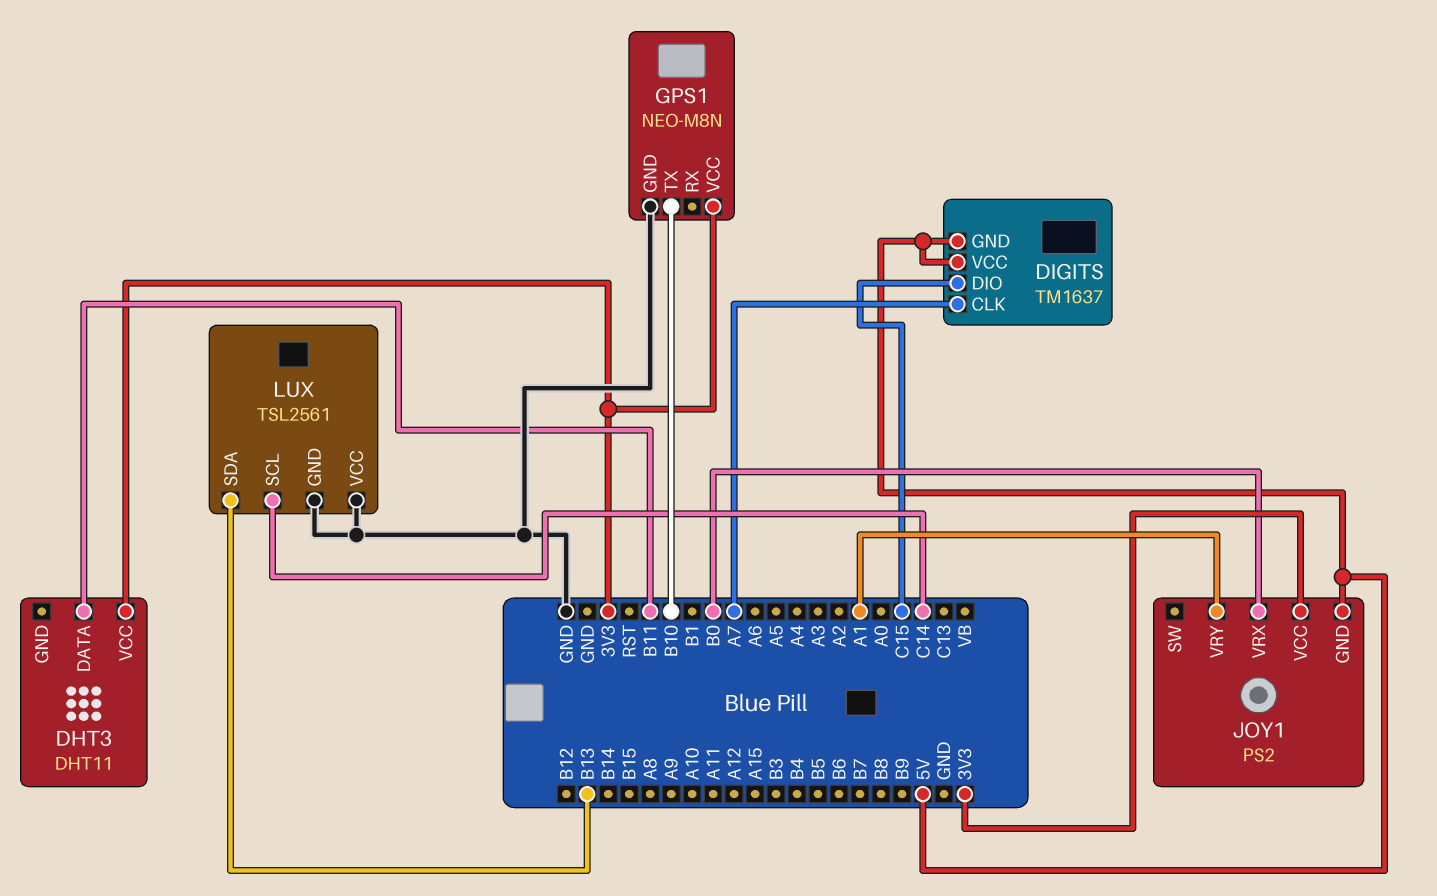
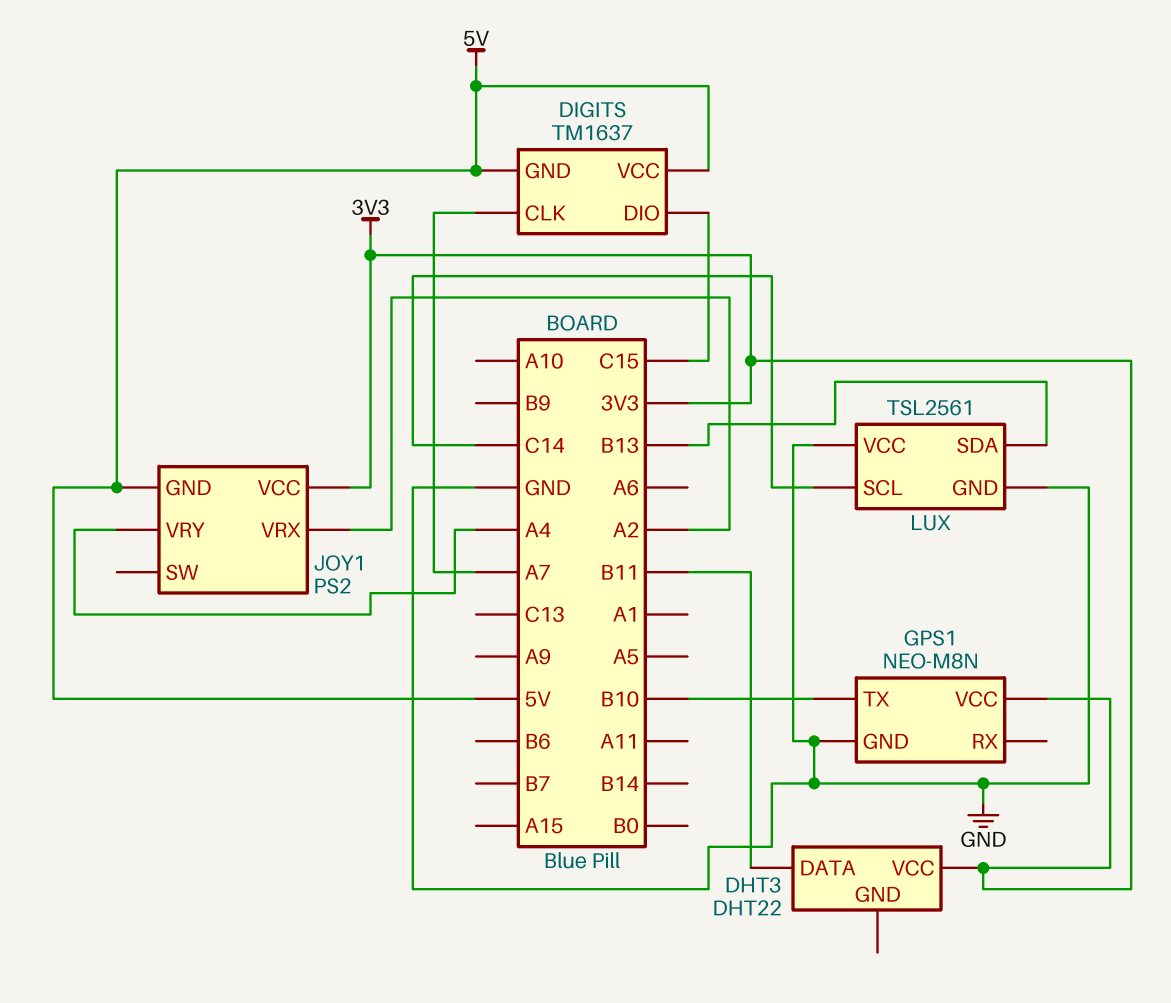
DHT3: DHT11 -> DHT22
JOY1 pin VRX: B0 -> A2
JOY1 pin VRY: A1 -> A4

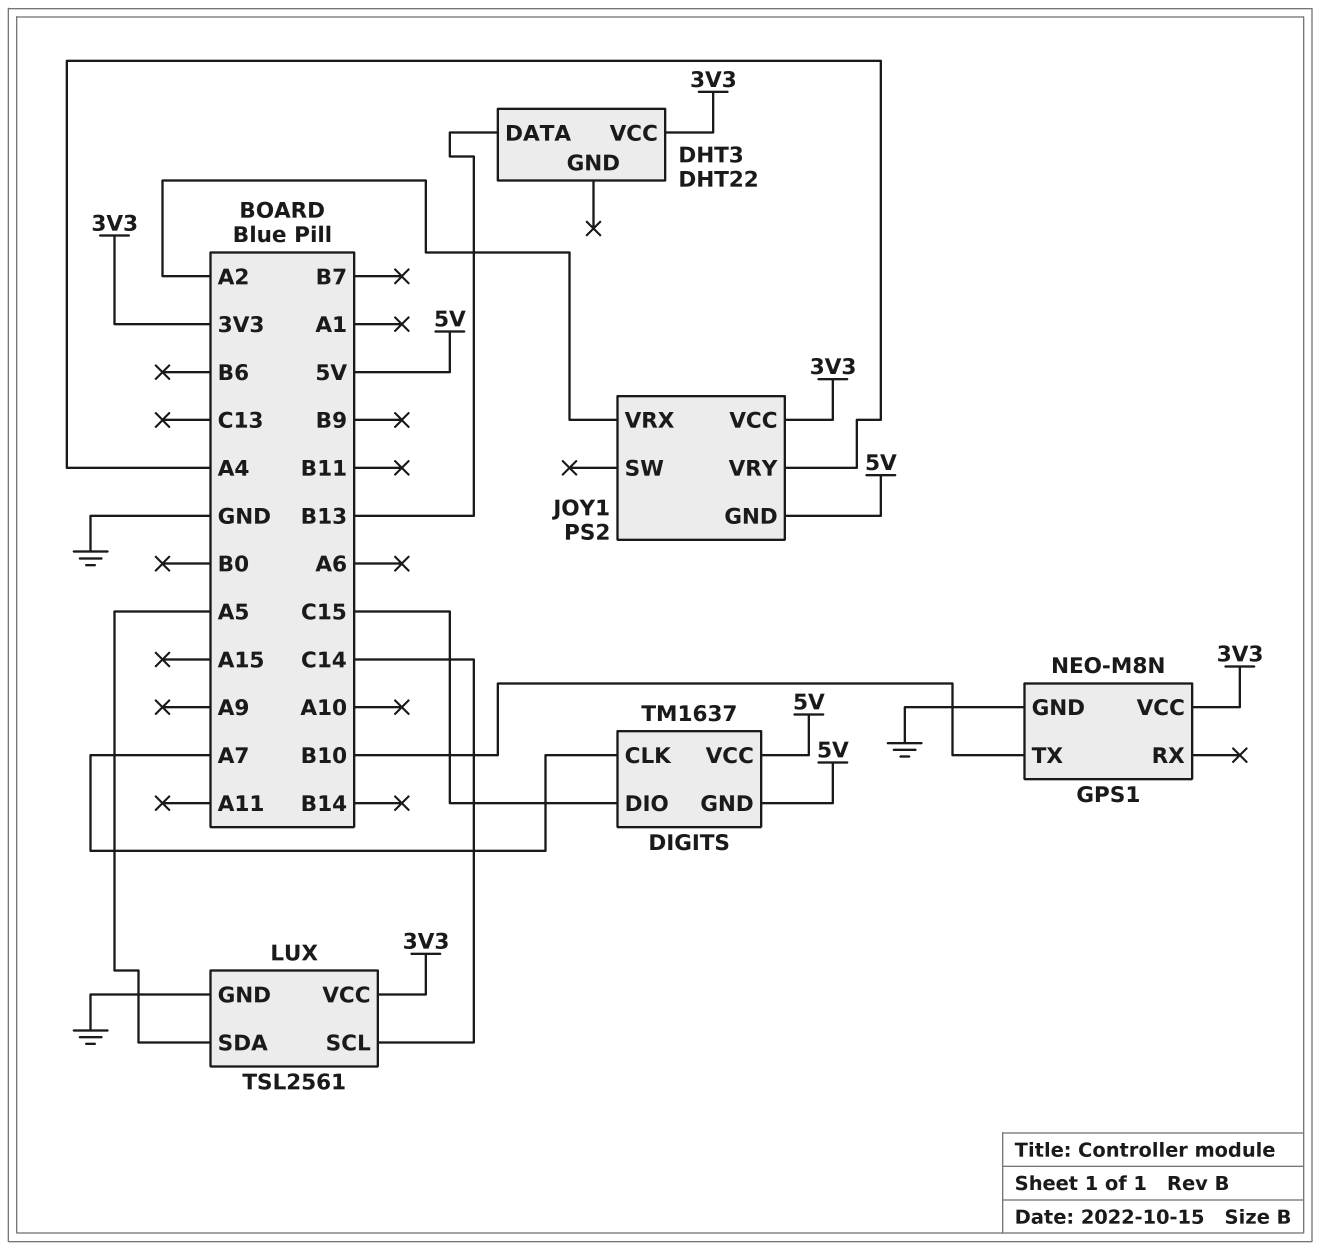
DHT3 pin DATA: B11 -> B13
LUX pin SDA: B13 -> A5
LUX pin VCC: GND -> 3V3

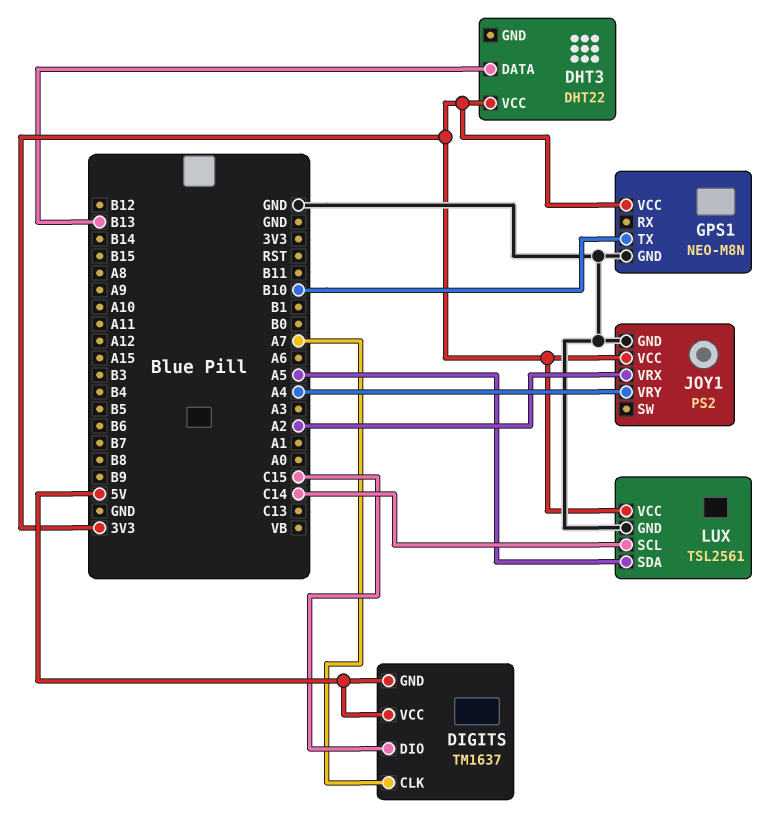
JOY1 pin GND: 5V -> GND

